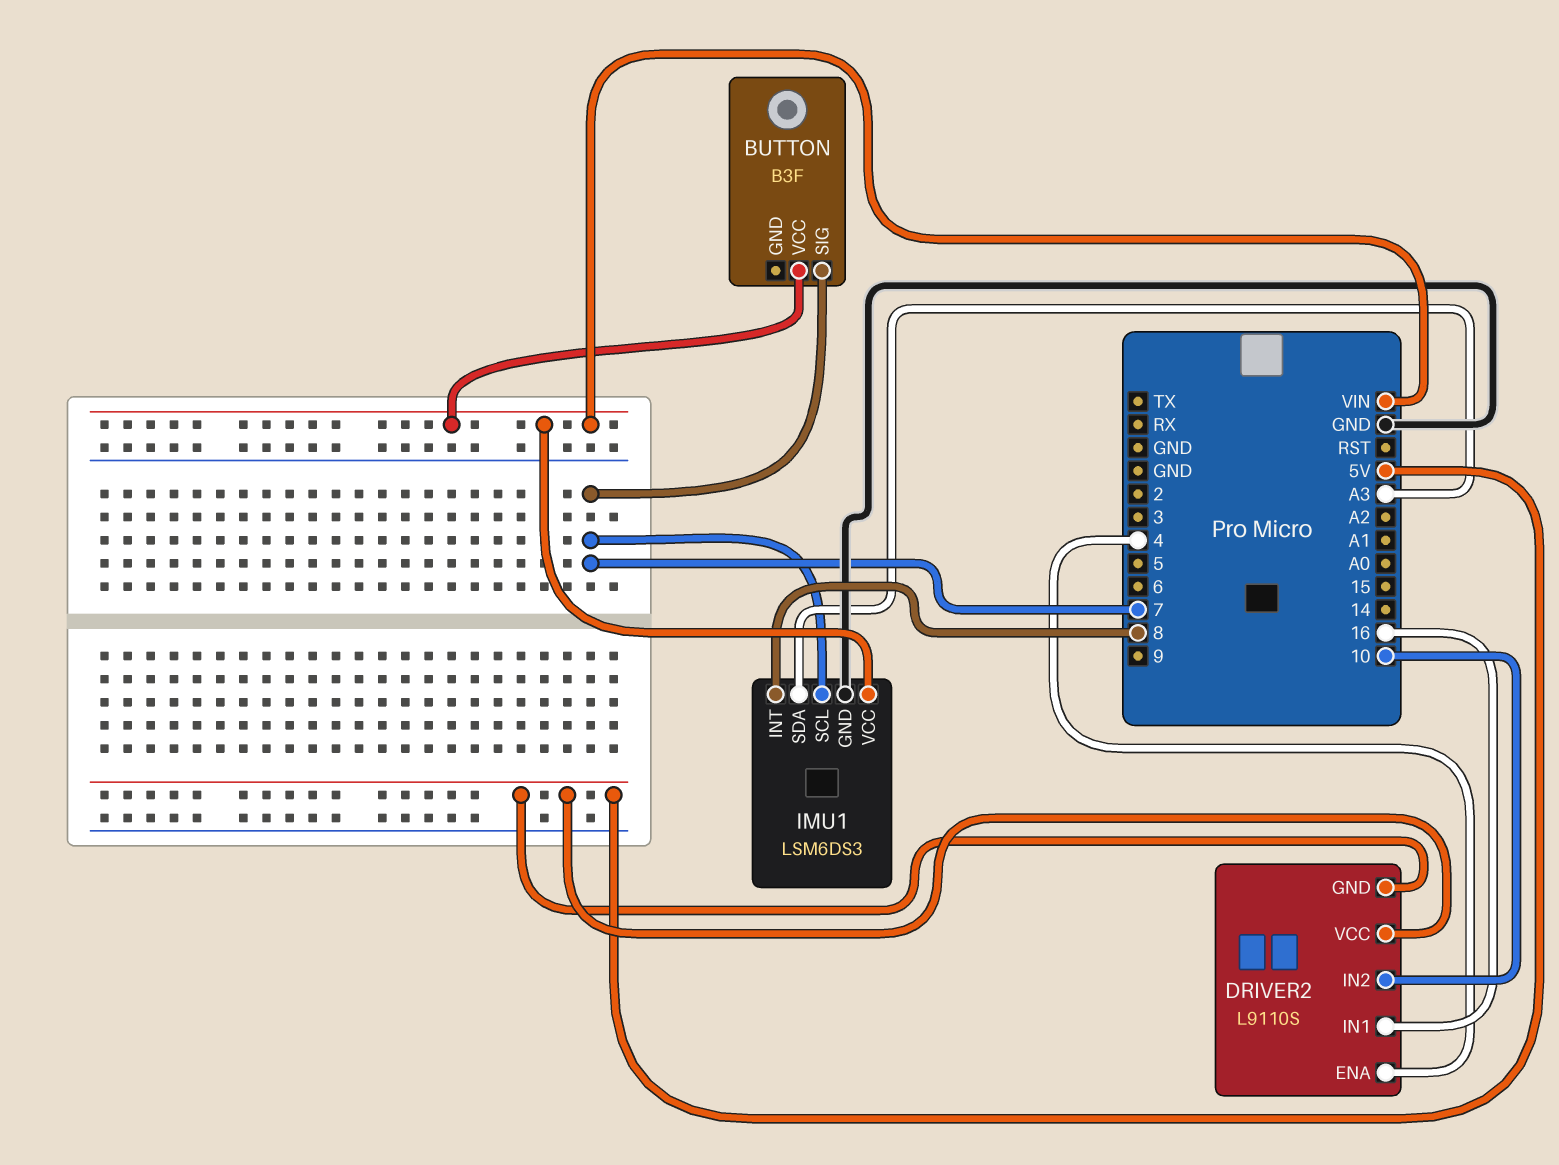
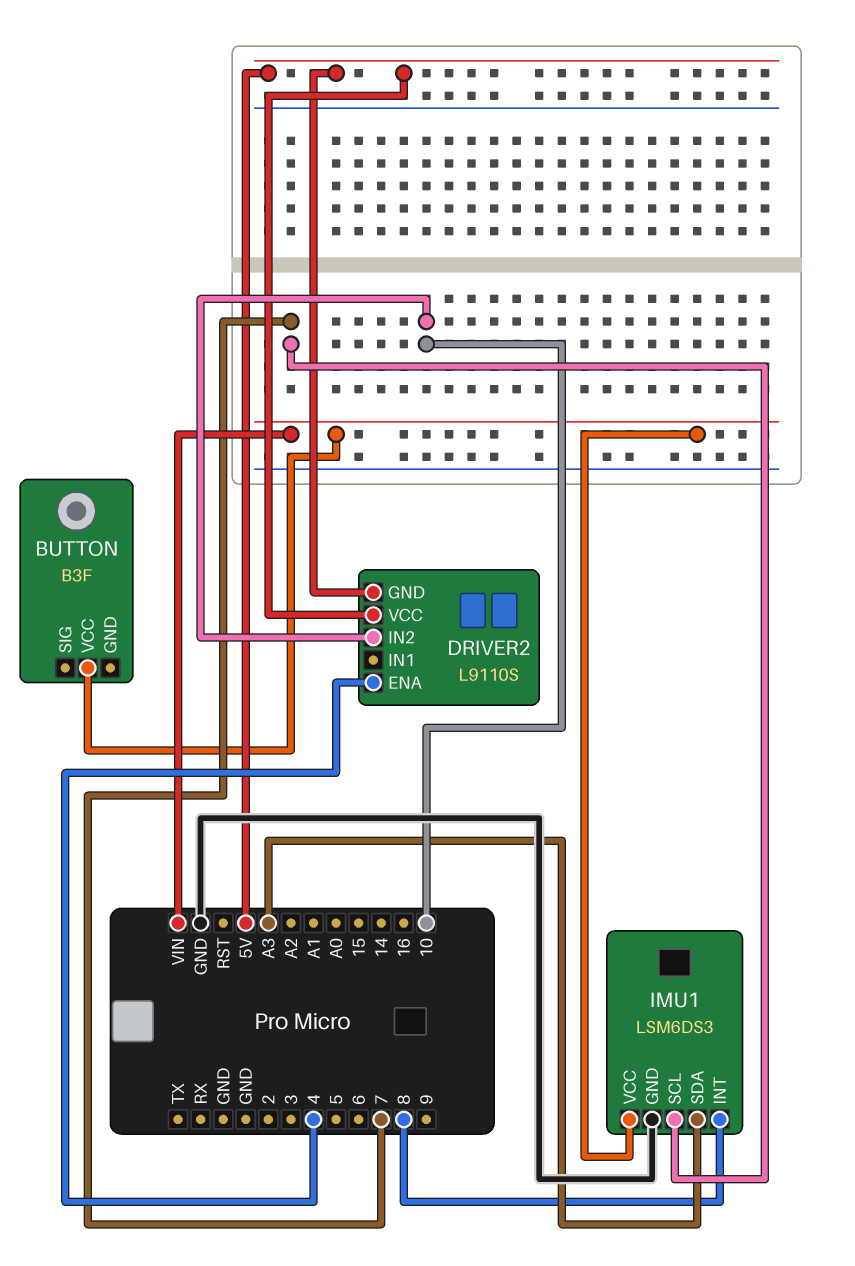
BUTTON pin SIG: 7 -> none
DRIVER2 pin IN1: 16 -> none

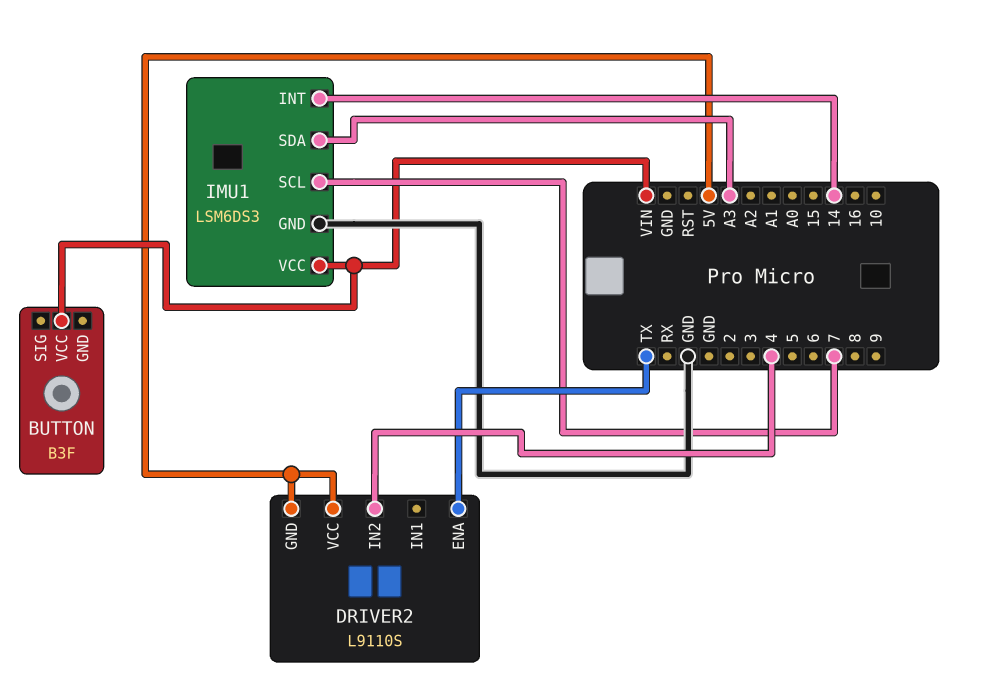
DRIVER2 pin ENA: 4 -> TX
DRIVER2 pin IN2: 10 -> 4
IMU1 pin INT: 8 -> 14

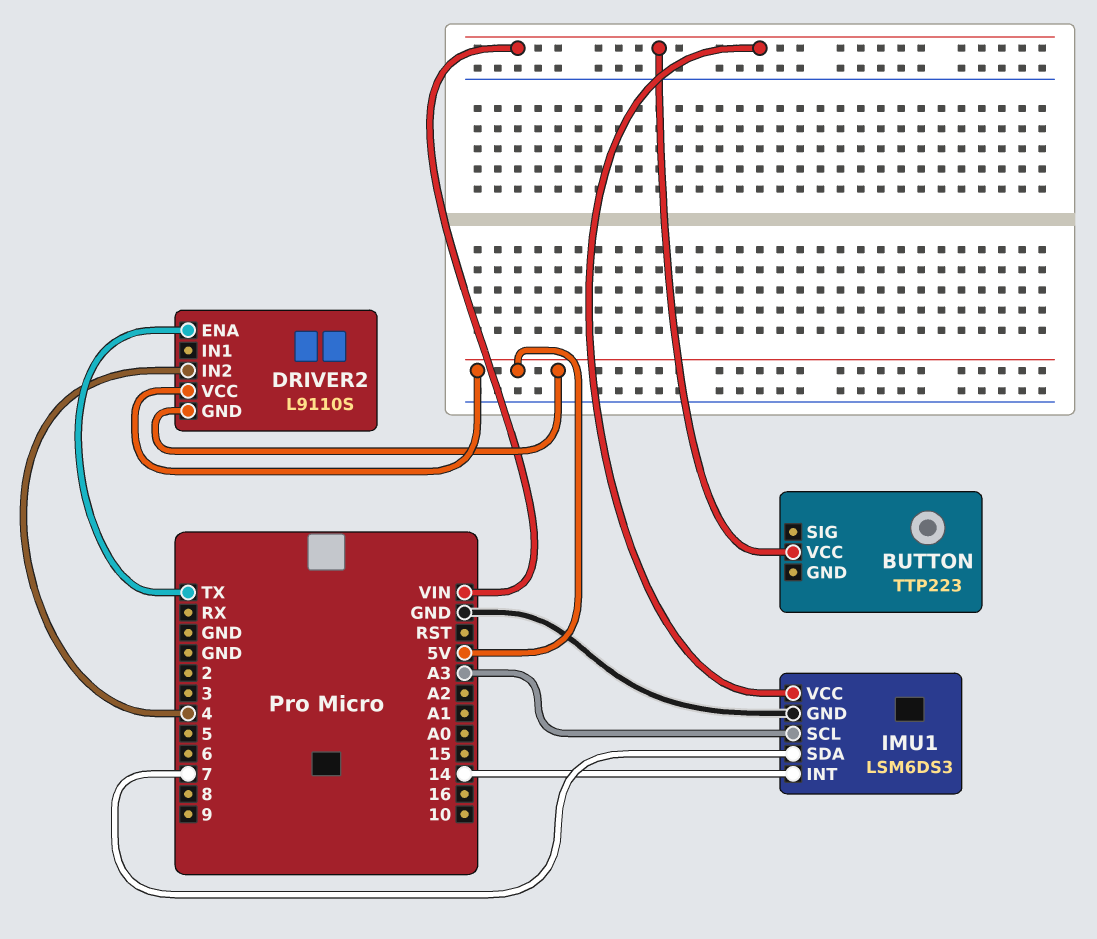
BUTTON: B3F -> TTP223
IMU1 pin SCL: 7 -> A3
IMU1 pin SDA: A3 -> 7

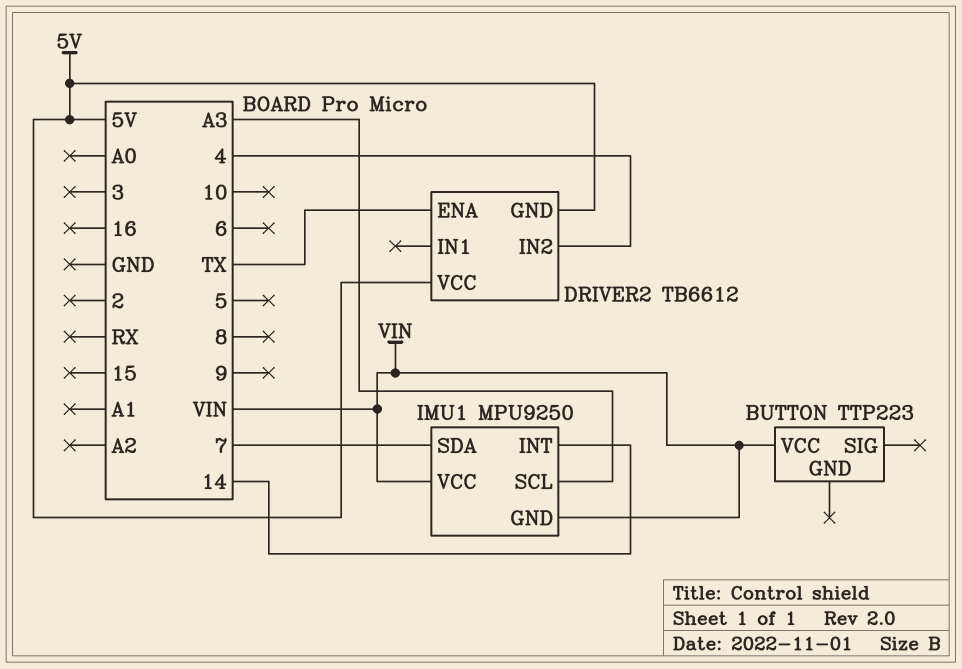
DRIVER2: L9110S -> TB6612
IMU1: LSM6DS3 -> MPU9250
IMU1 pin GND: GND -> VIN

